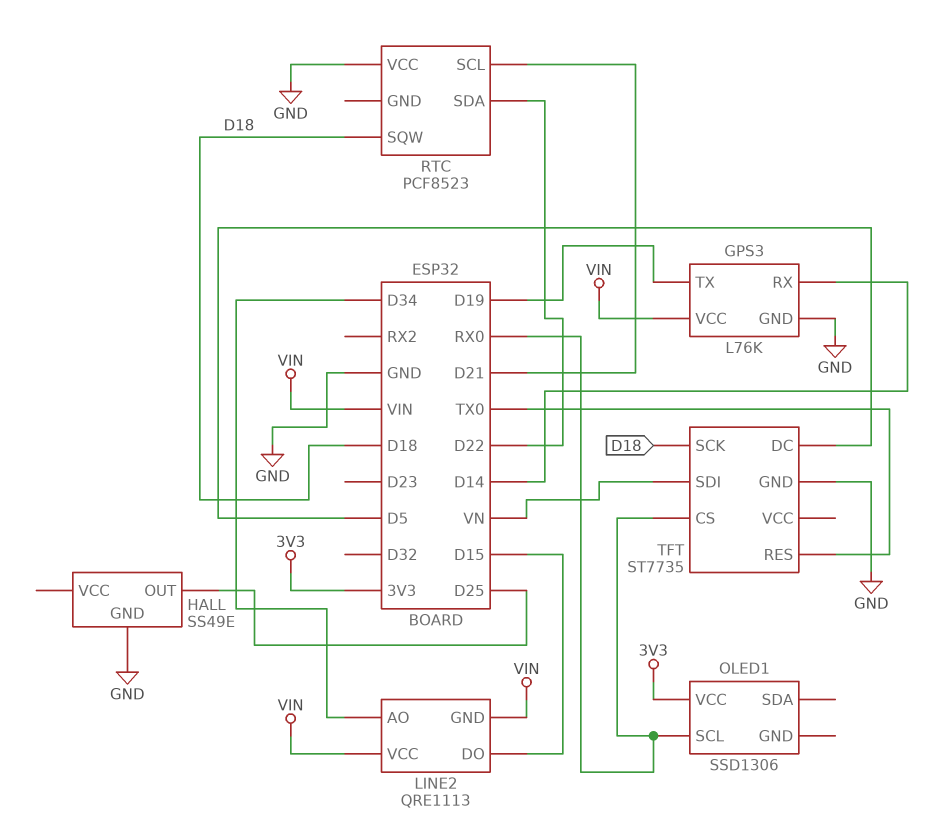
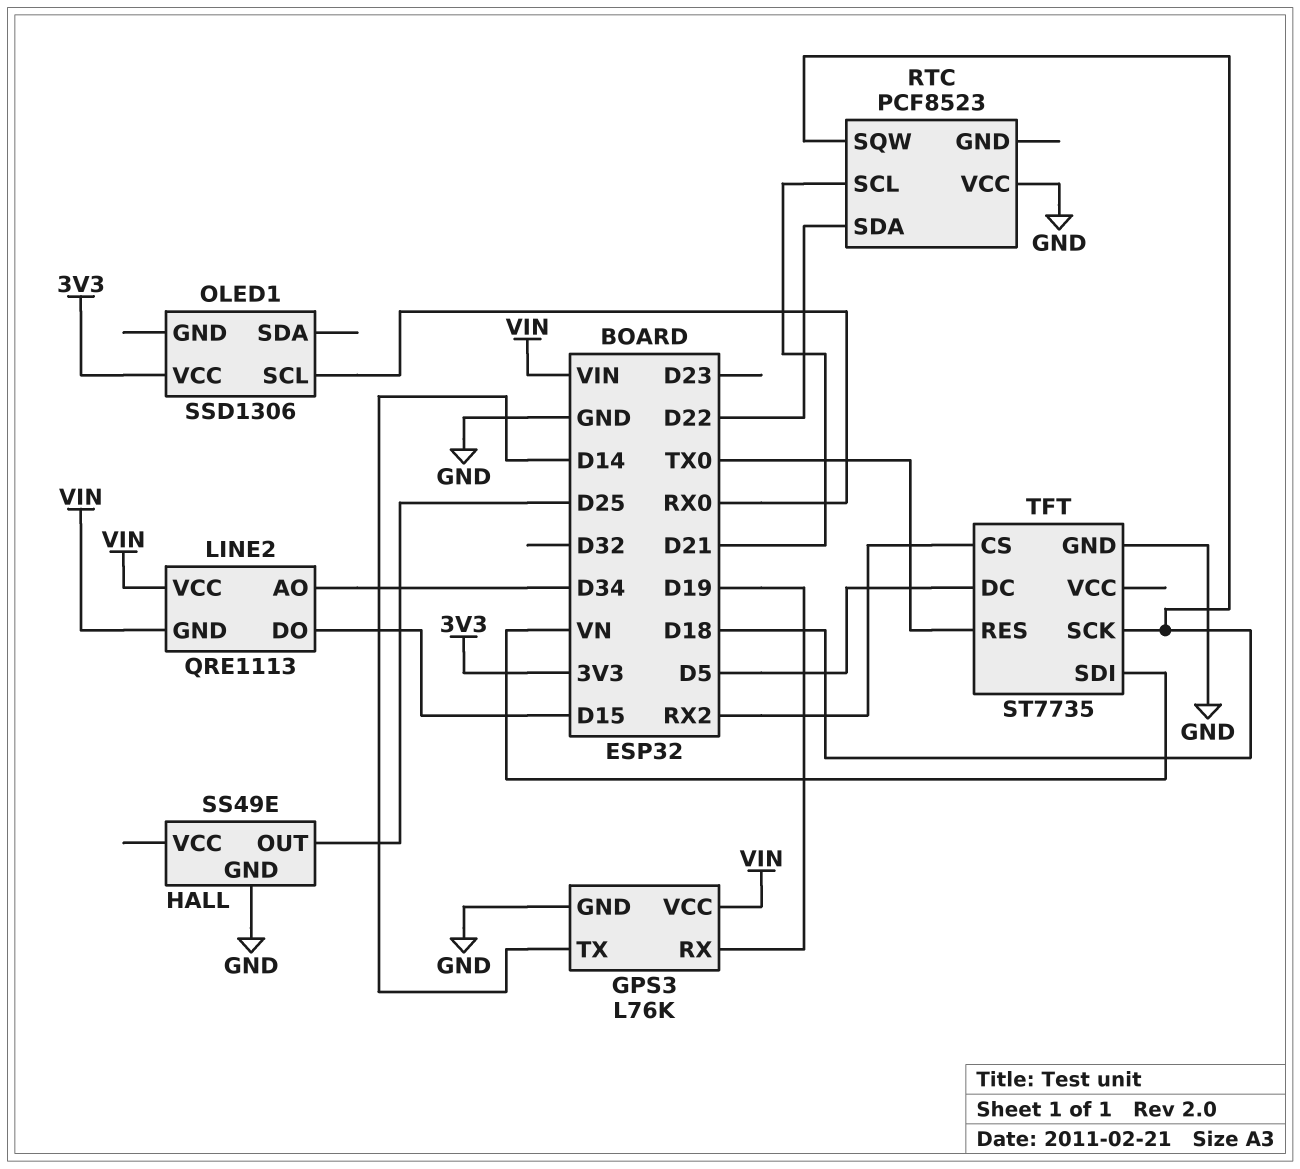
GPS3 pin RX: D14 -> D19
GPS3 pin TX: D19 -> D14
TFT pin CS: RX0 -> RX2

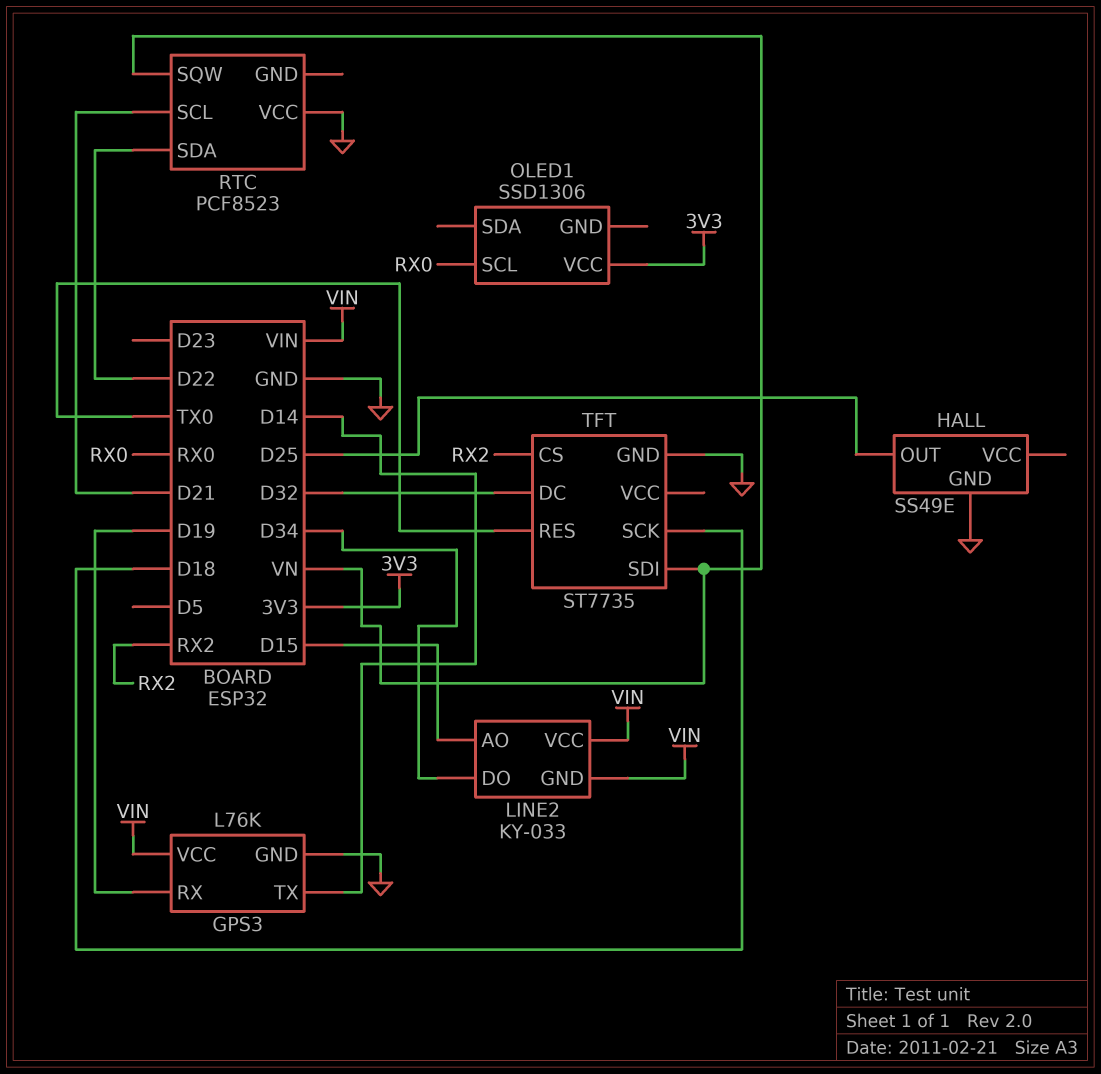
LINE2: QRE1113 -> KY-033
LINE2 pin AO: D34 -> D15
LINE2 pin DO: D15 -> D34
RTC pin SQW: D18 -> VN
TFT pin DC: D5 -> D32

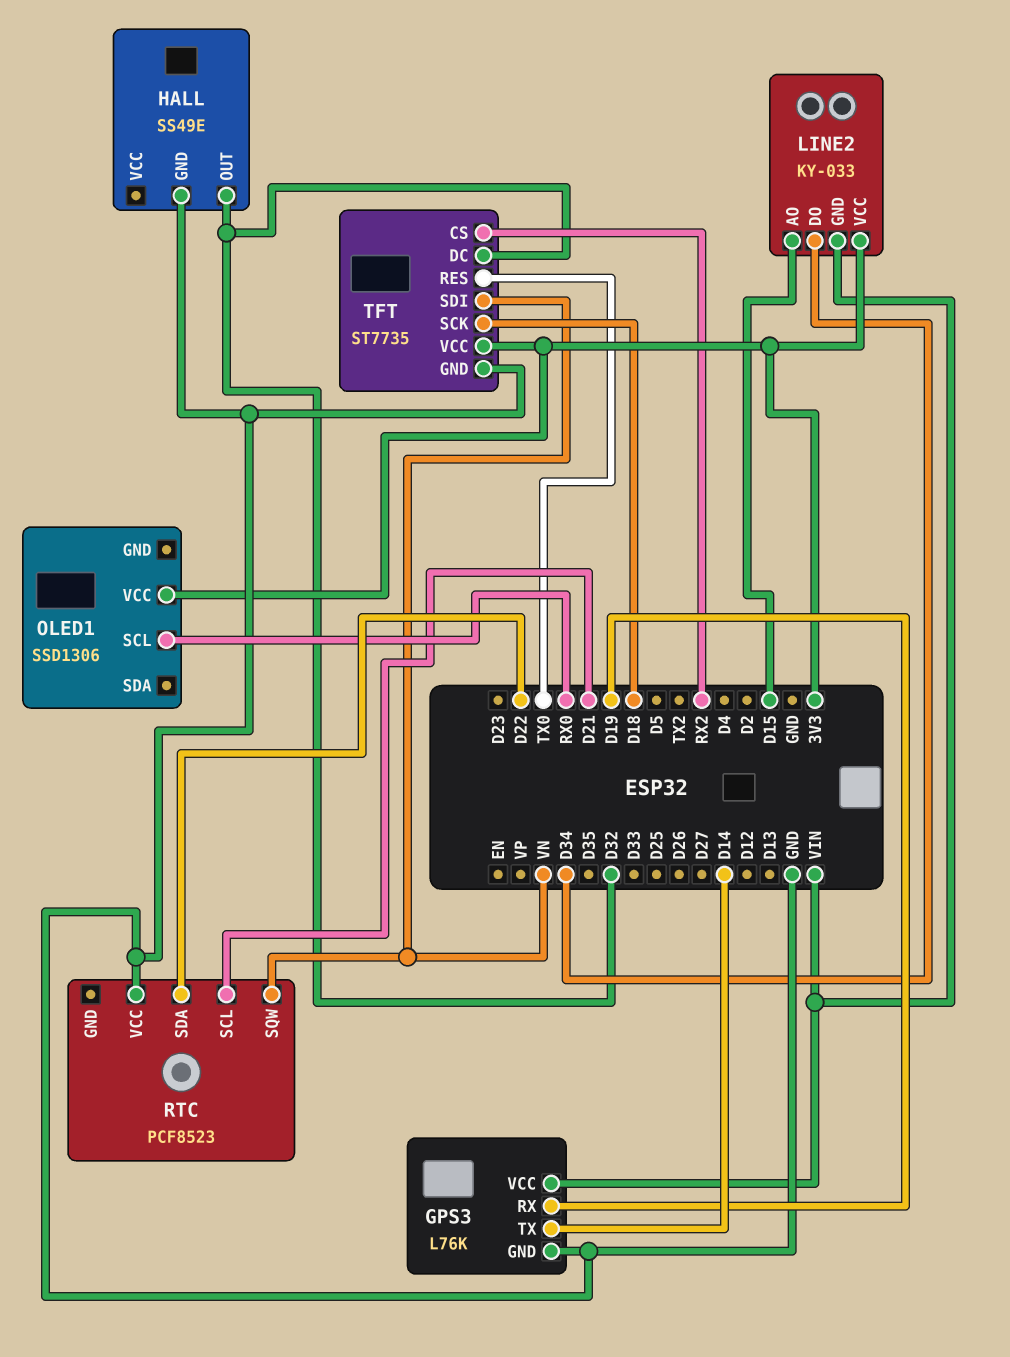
HALL pin OUT: D25 -> D32
LINE2 pin VCC: VIN -> 3V3
TFT pin VCC: none -> 3V3

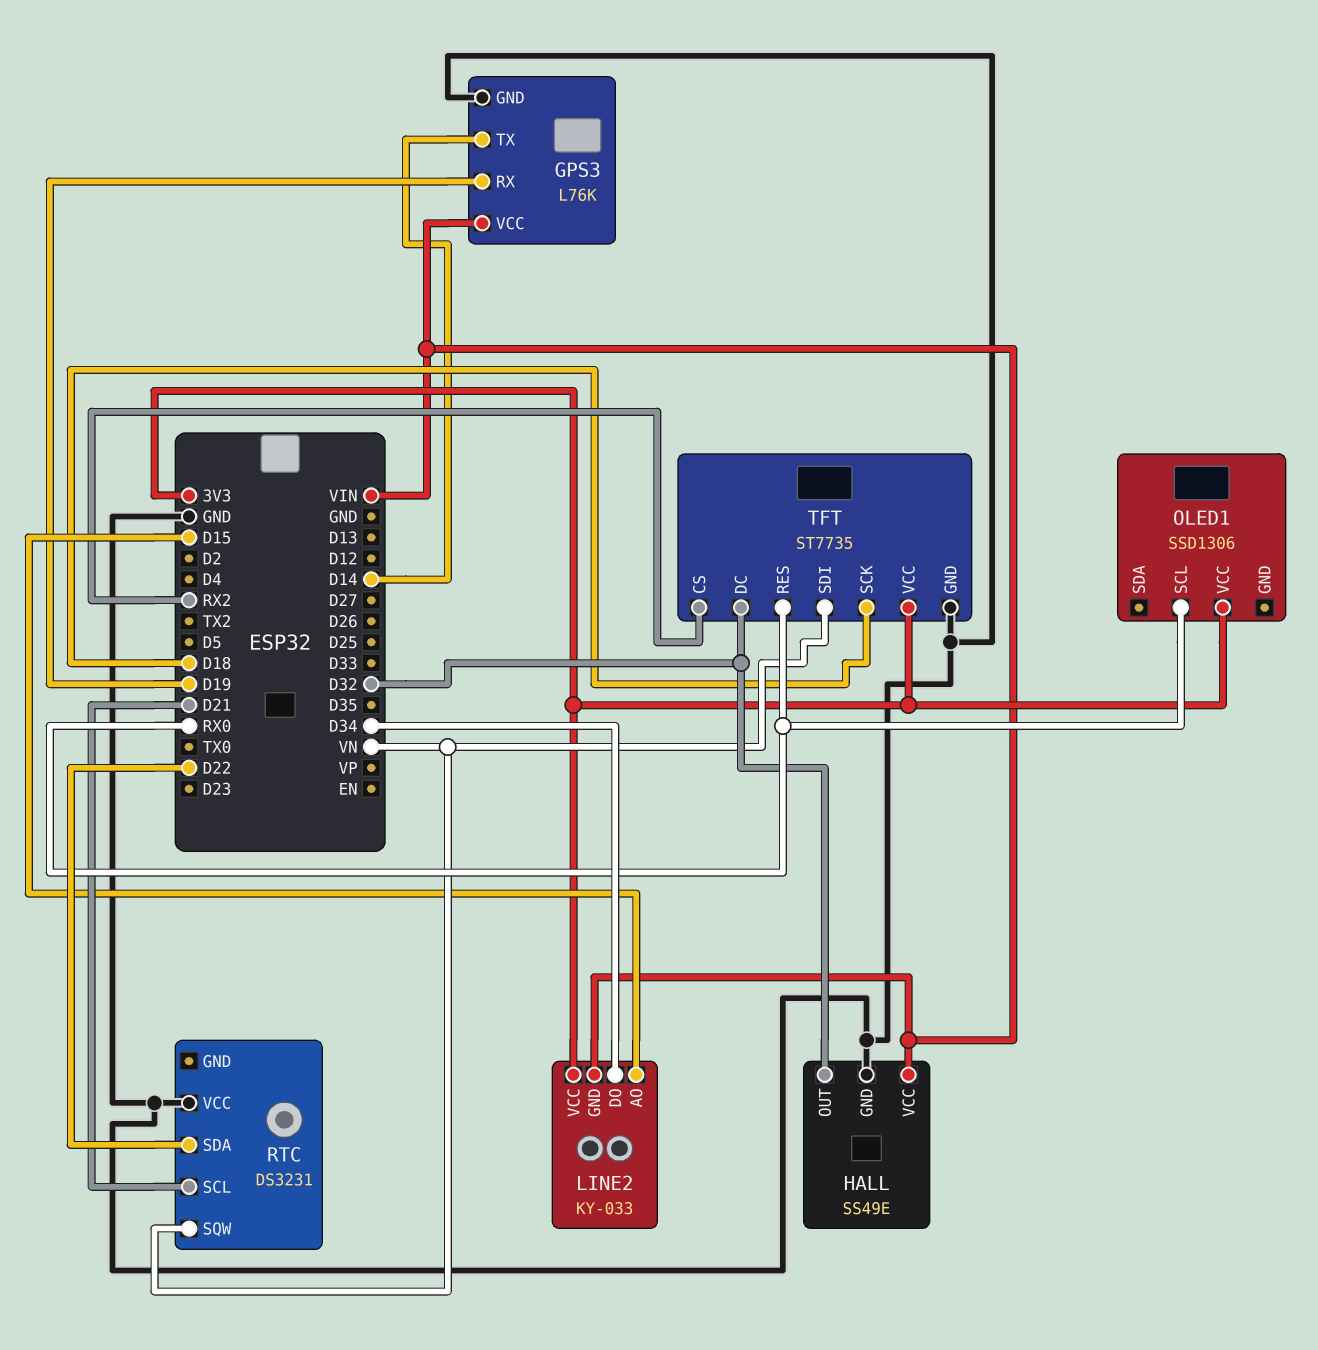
HALL pin VCC: none -> VIN
RTC: PCF8523 -> DS3231
TFT pin RES: TX0 -> RX0

